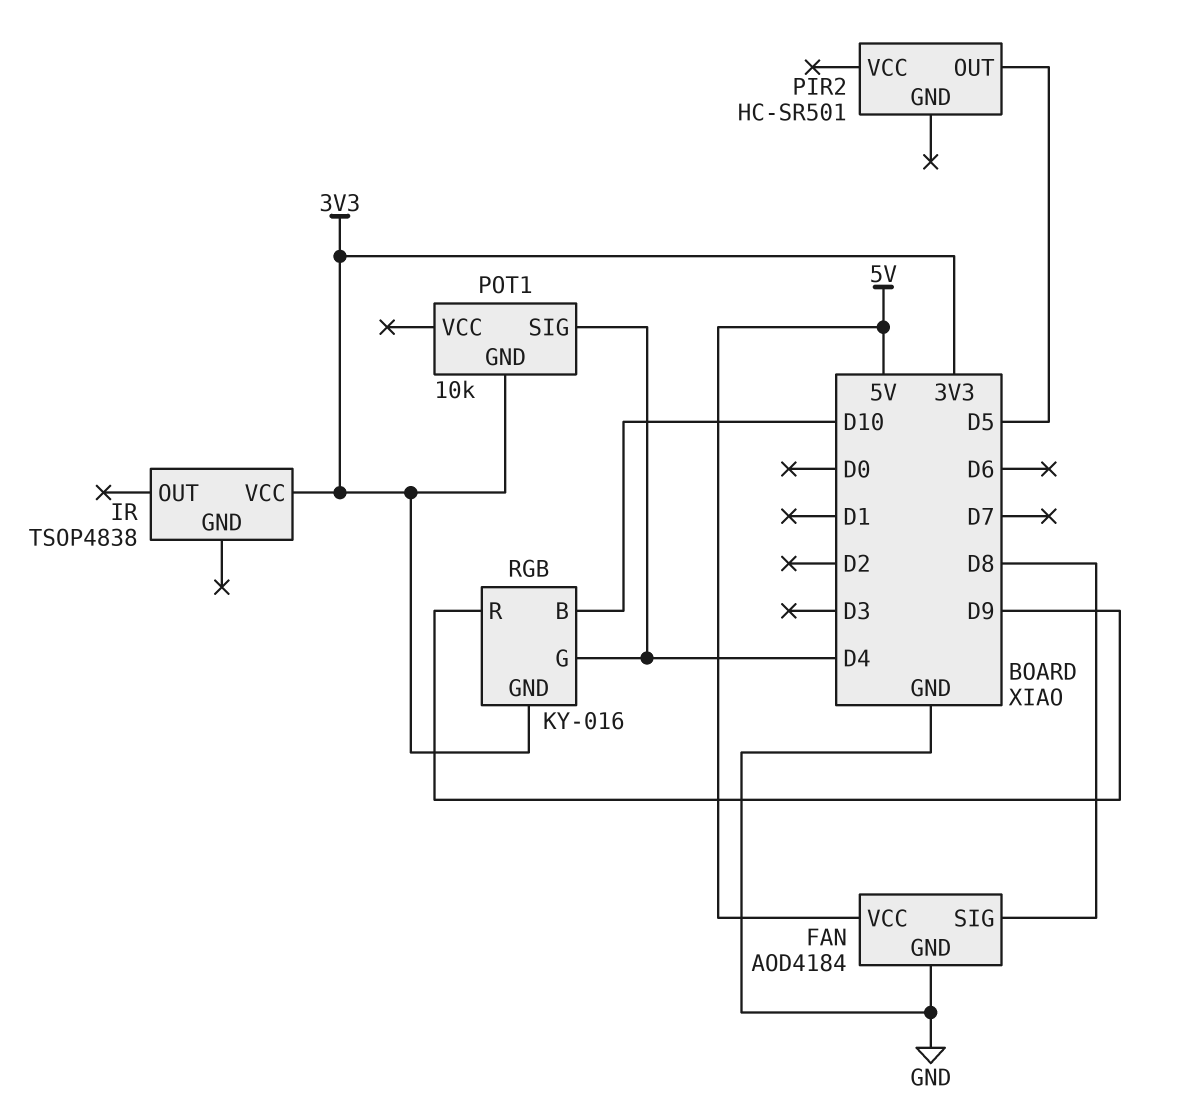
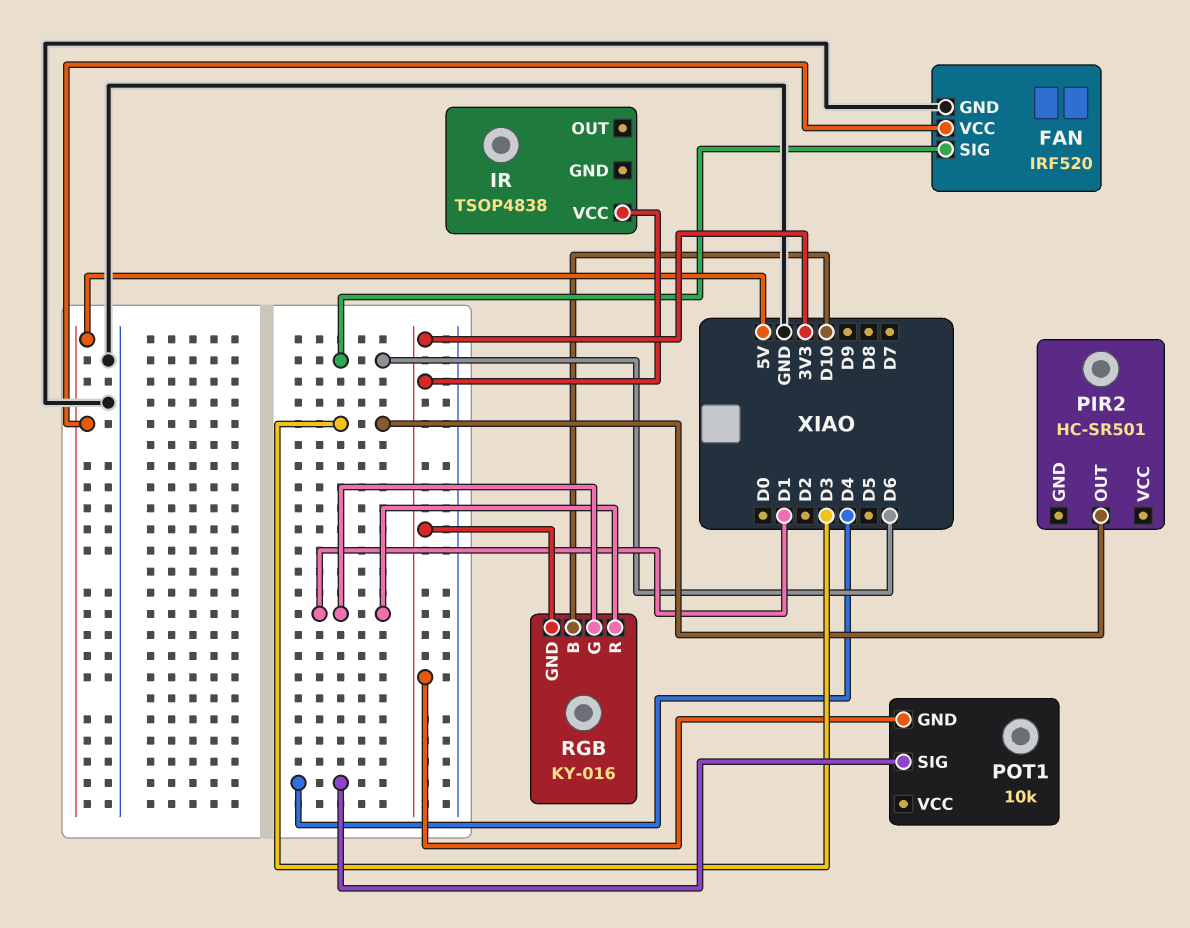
FAN: AOD4184 -> IRF520
FAN pin SIG: D8 -> D6
PIR2 pin OUT: D5 -> D3
RGB pin G: D4 -> D1
RGB pin R: D9 -> D1

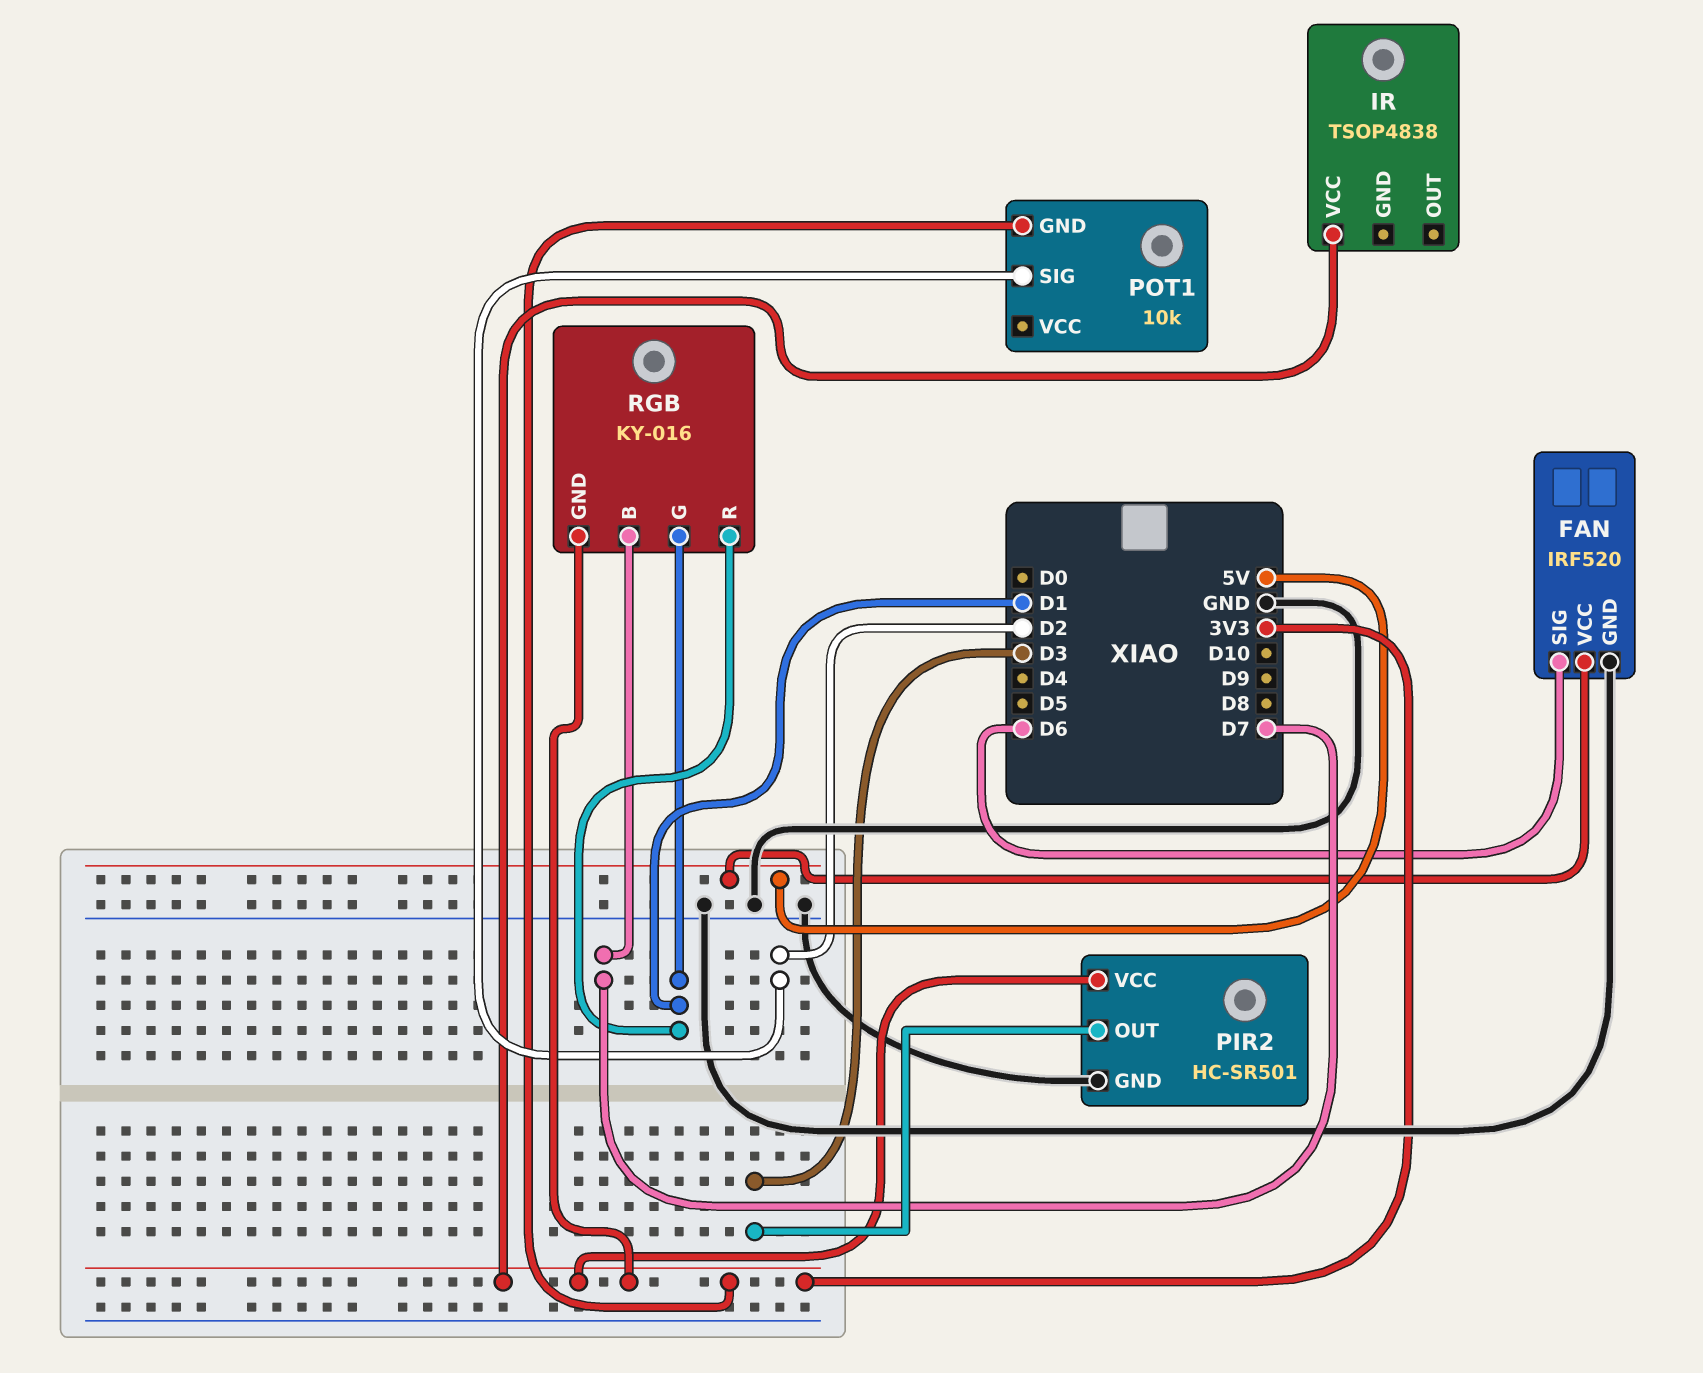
PIR2 pin GND: none -> GND
PIR2 pin VCC: none -> 3V3
POT1 pin SIG: D4 -> D2
RGB pin B: D10 -> D7

